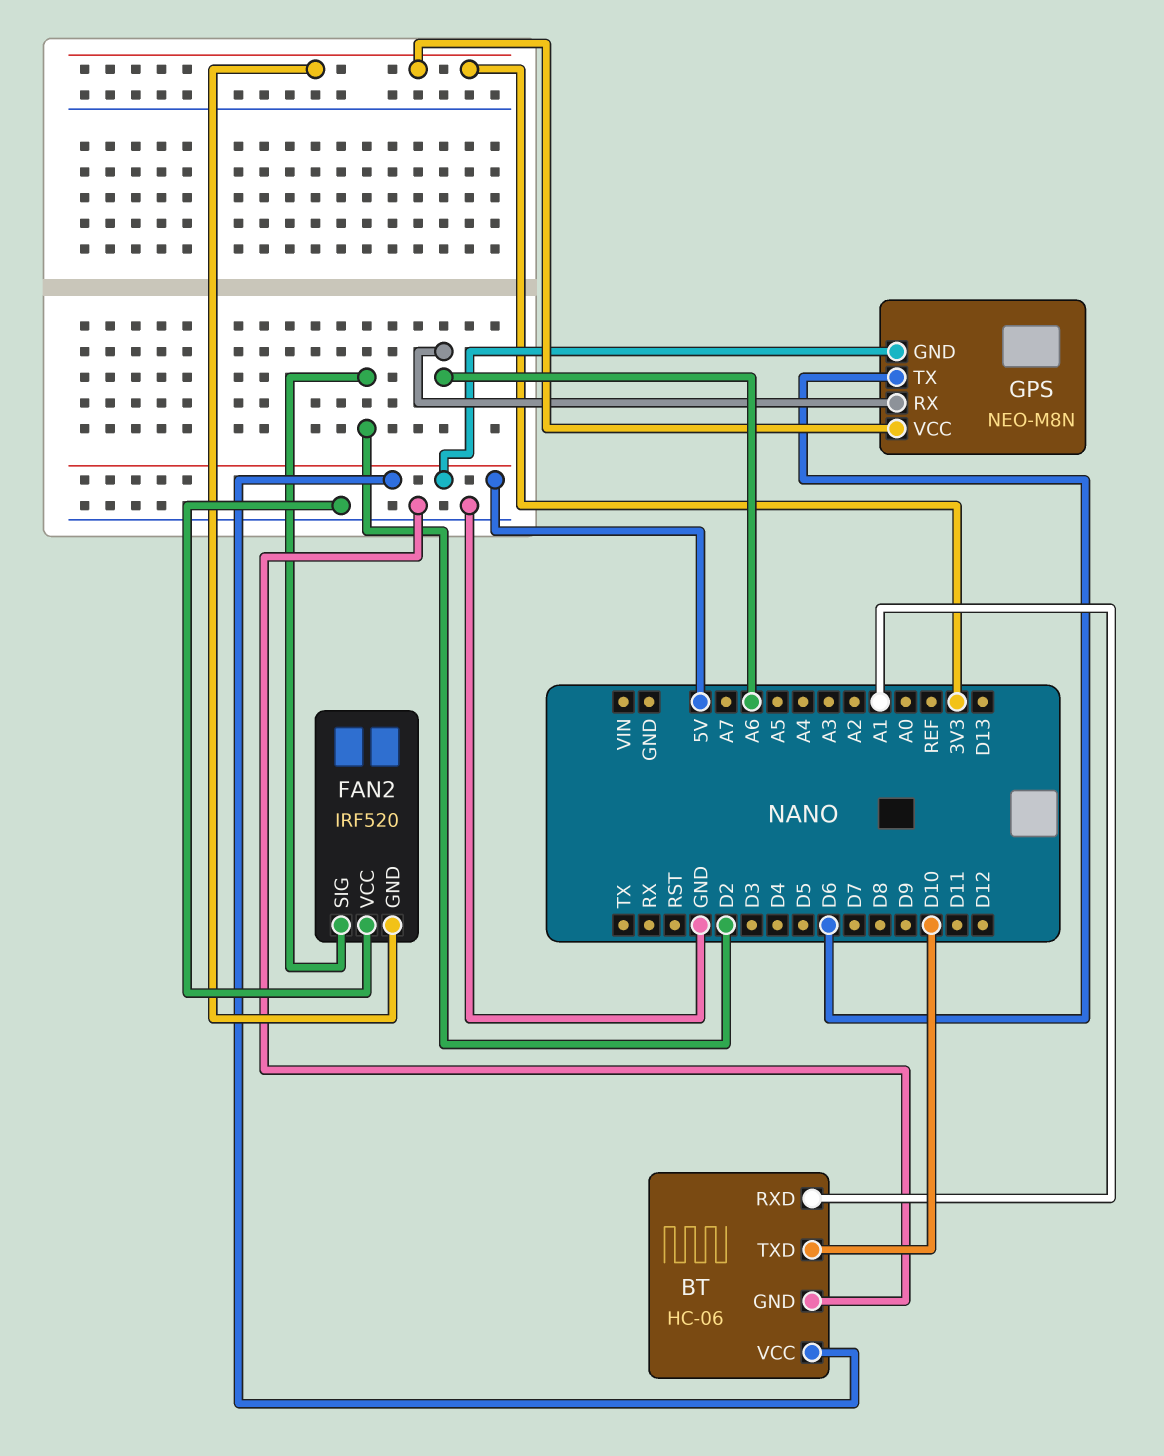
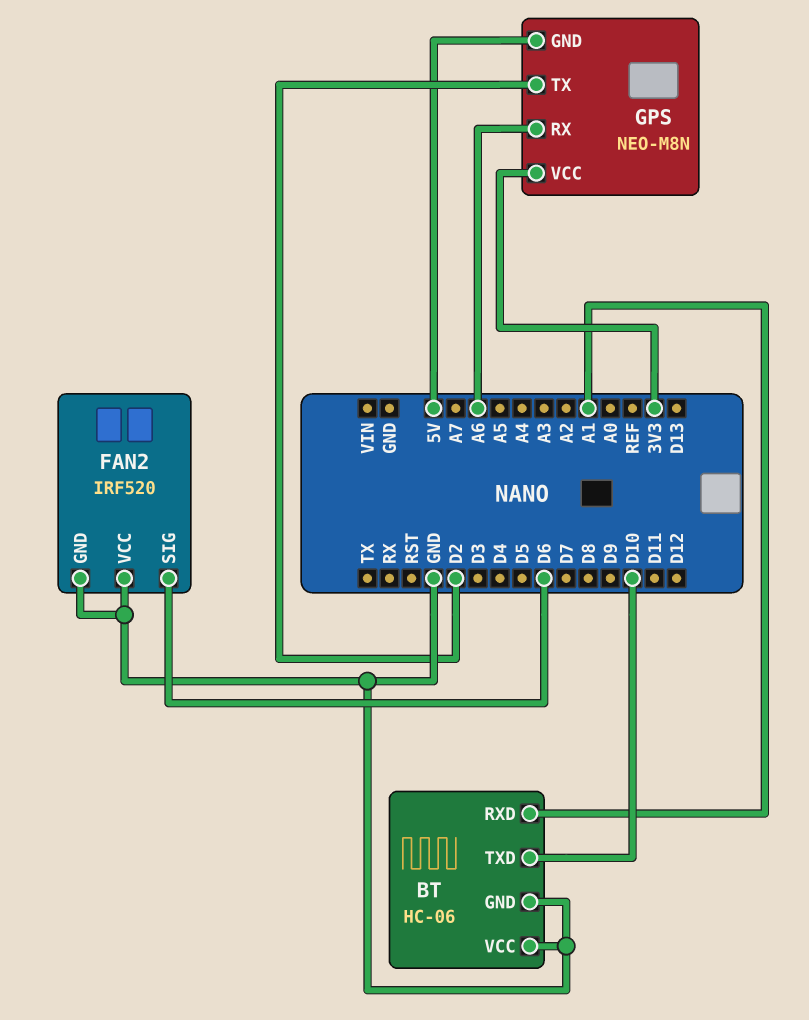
BT pin VCC: 5V -> GND
FAN2 pin GND: 3V3 -> GND
FAN2 pin SIG: D2 -> D6
GPS pin TX: D6 -> D2

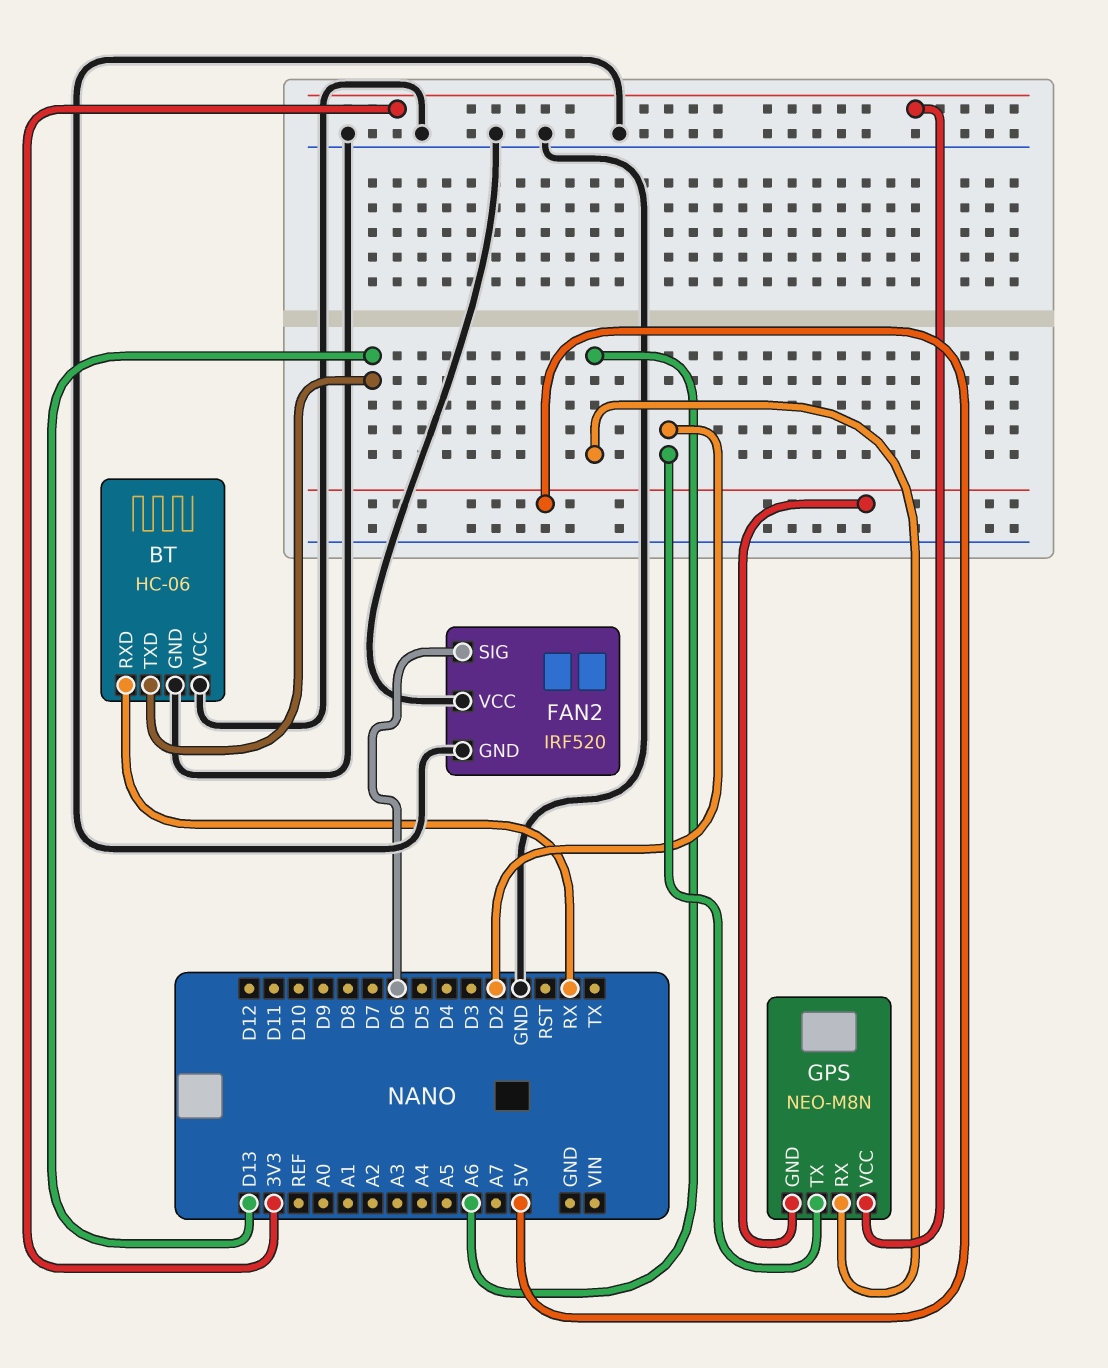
BT pin RXD: A1 -> RX
BT pin TXD: D10 -> D13

